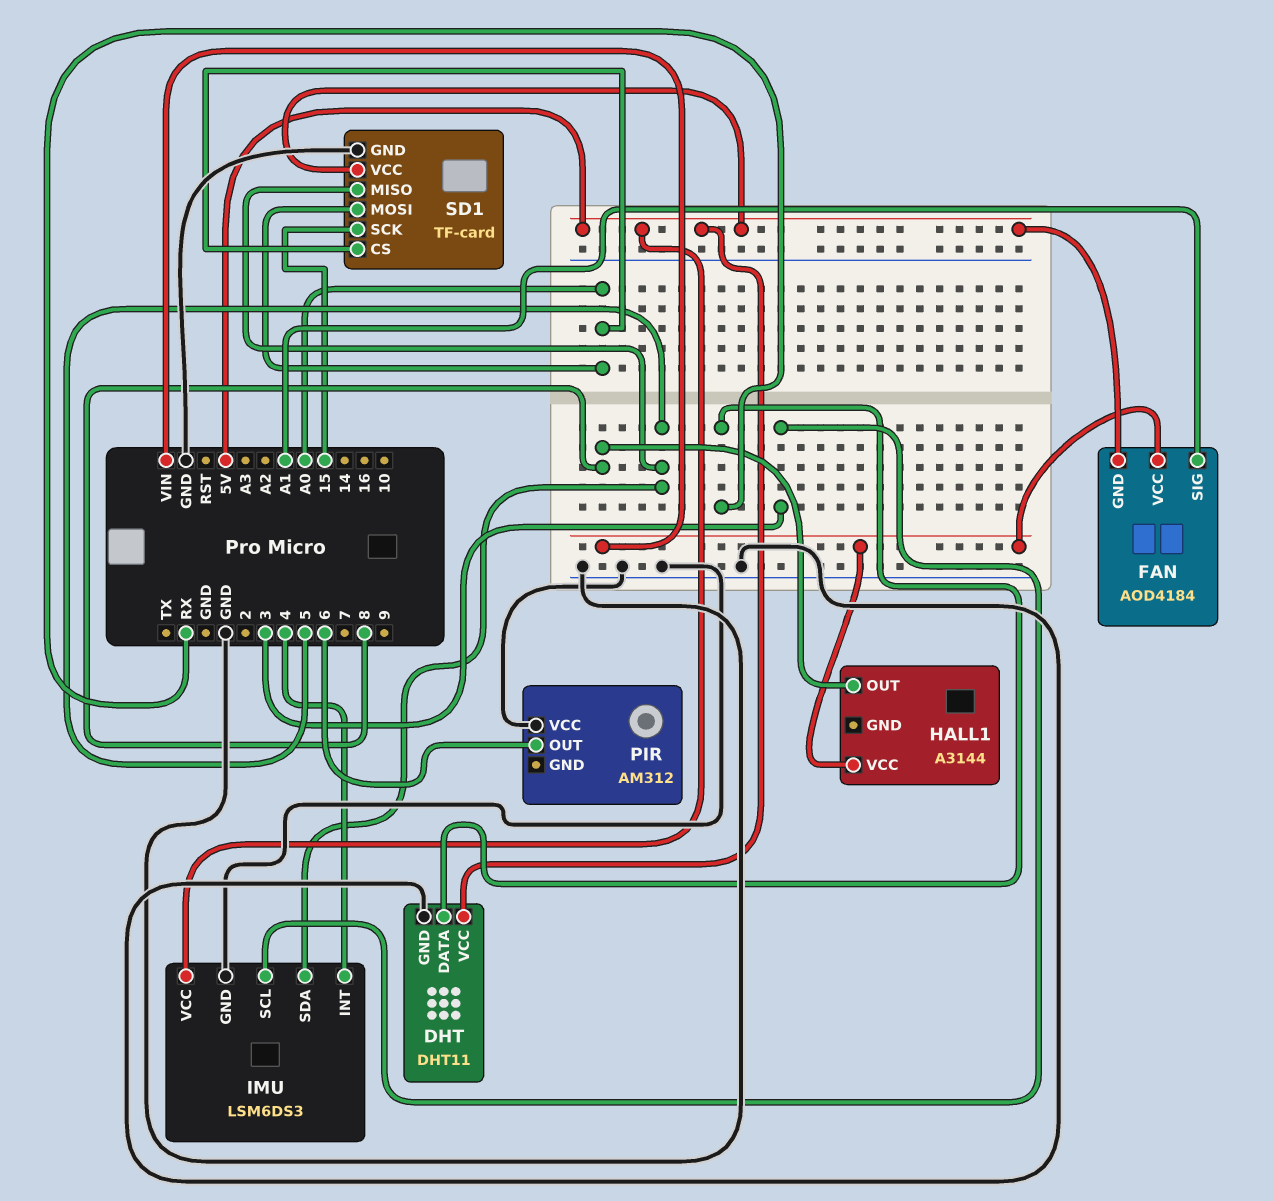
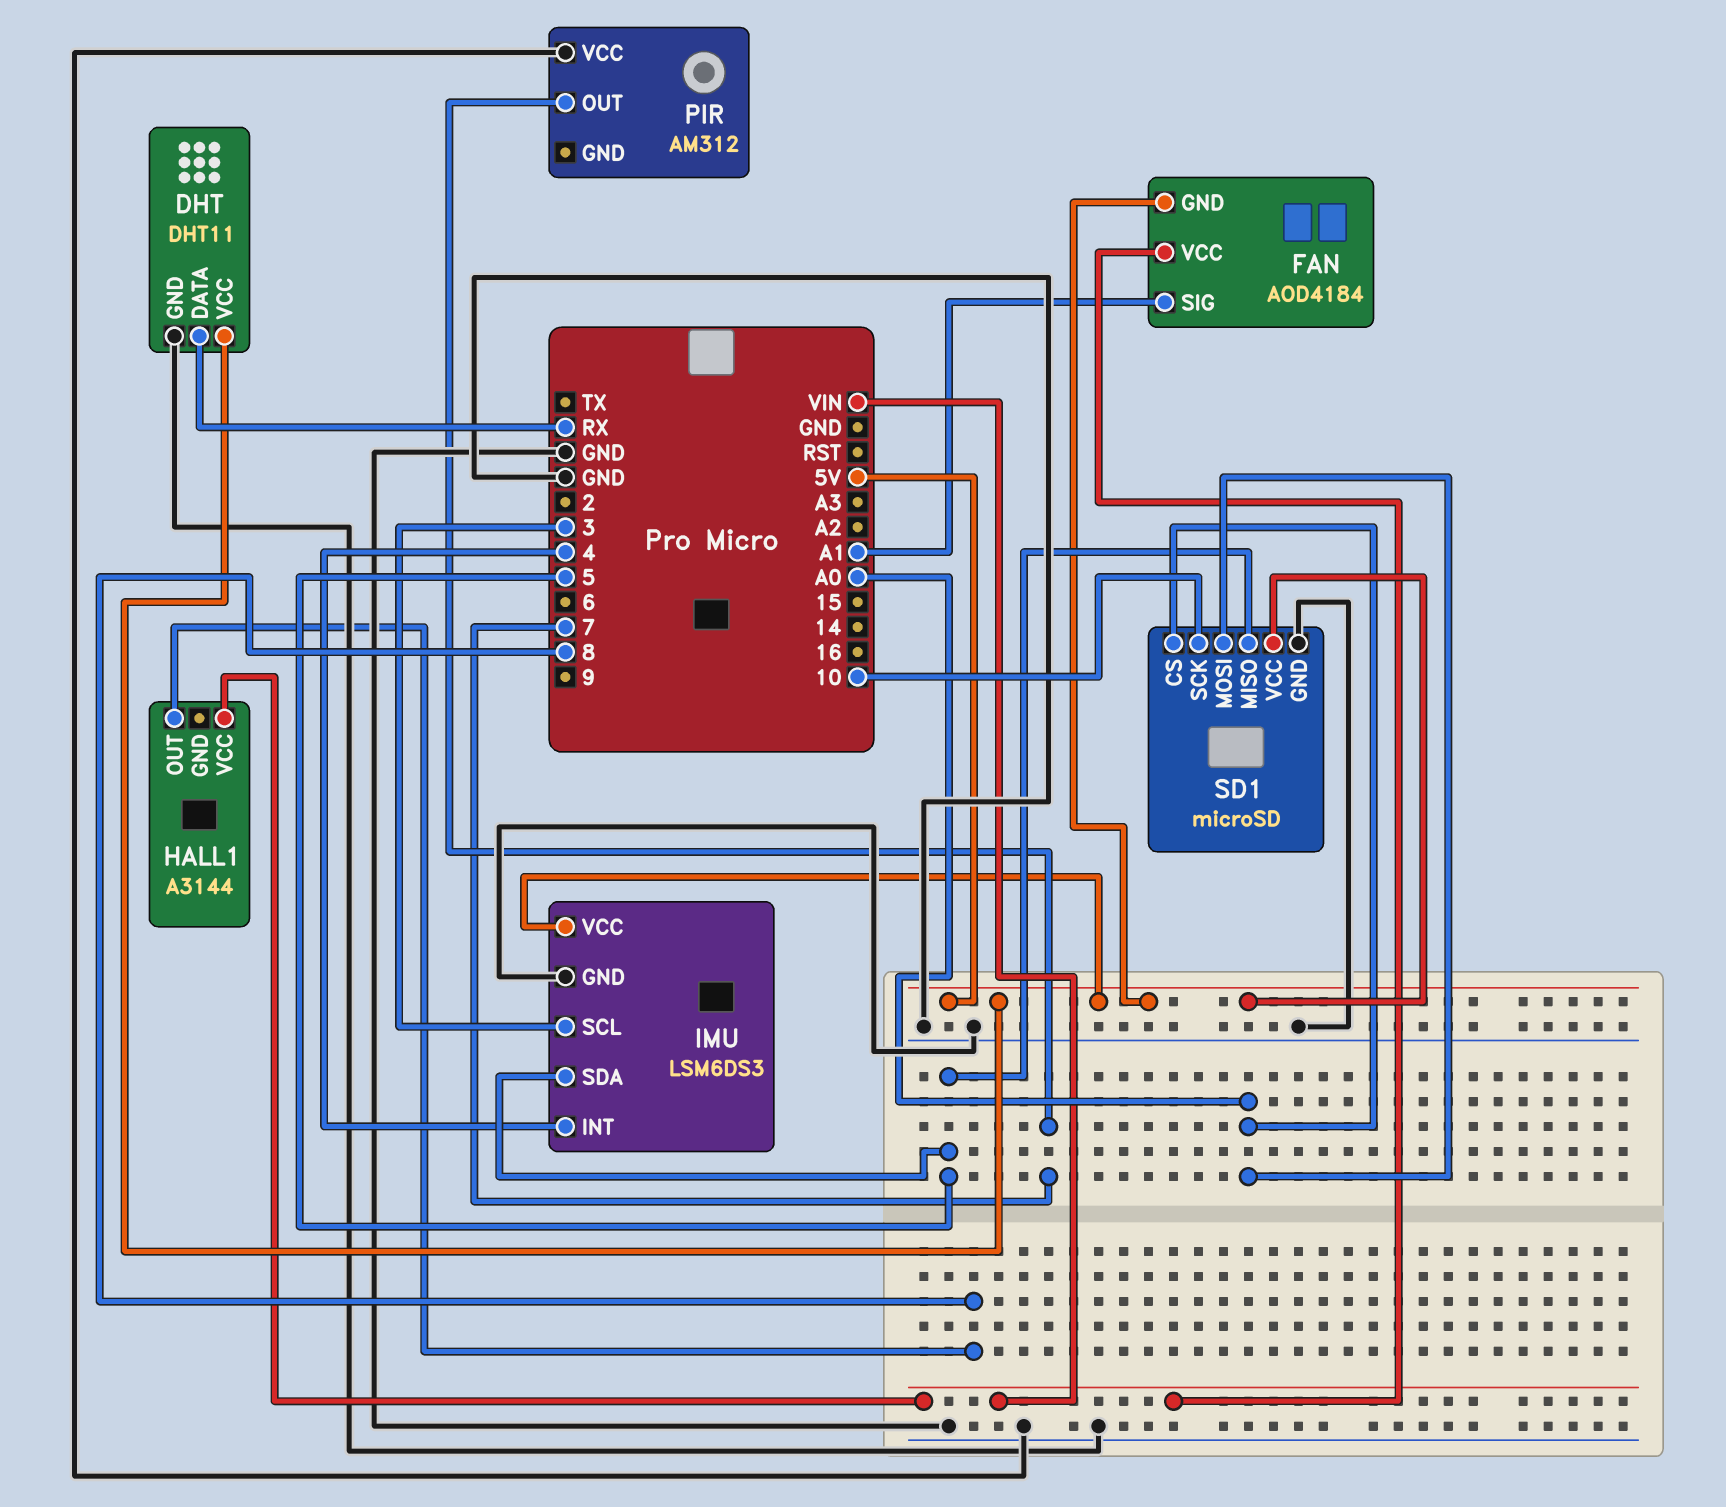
PIR pin OUT: 6 -> 7
SD1: TF-card -> microSD
SD1 pin SCK: 15 -> 10

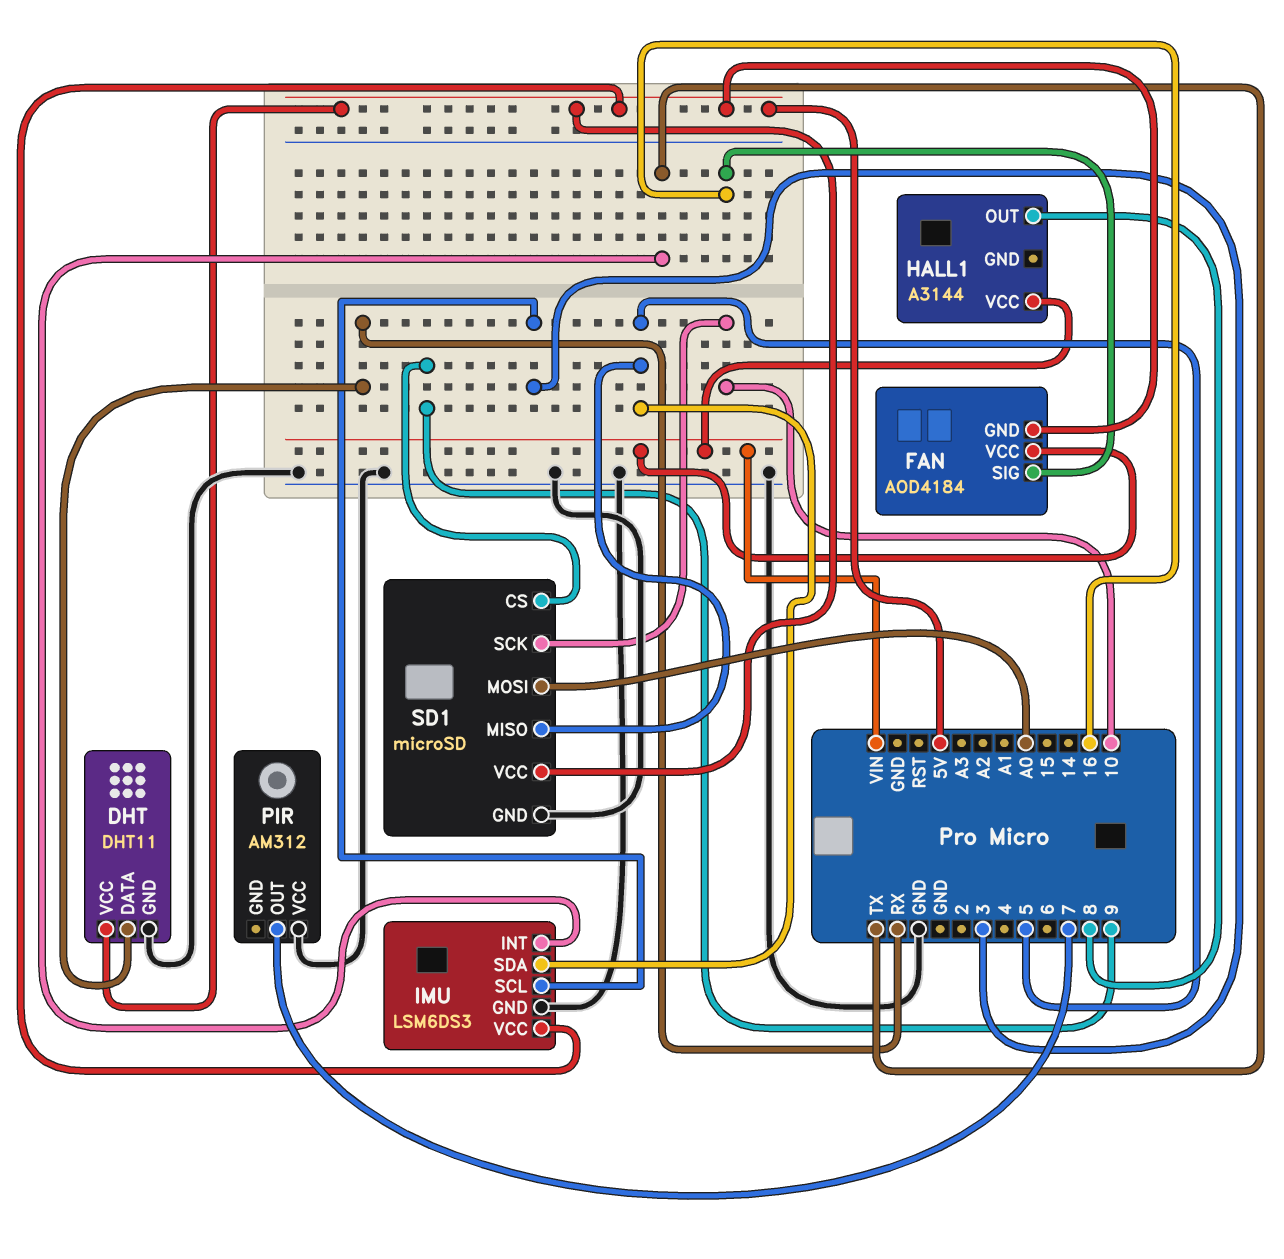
FAN pin SIG: A1 -> 16
IMU pin INT: 4 -> TX
SD1 pin CS: A0 -> 9

